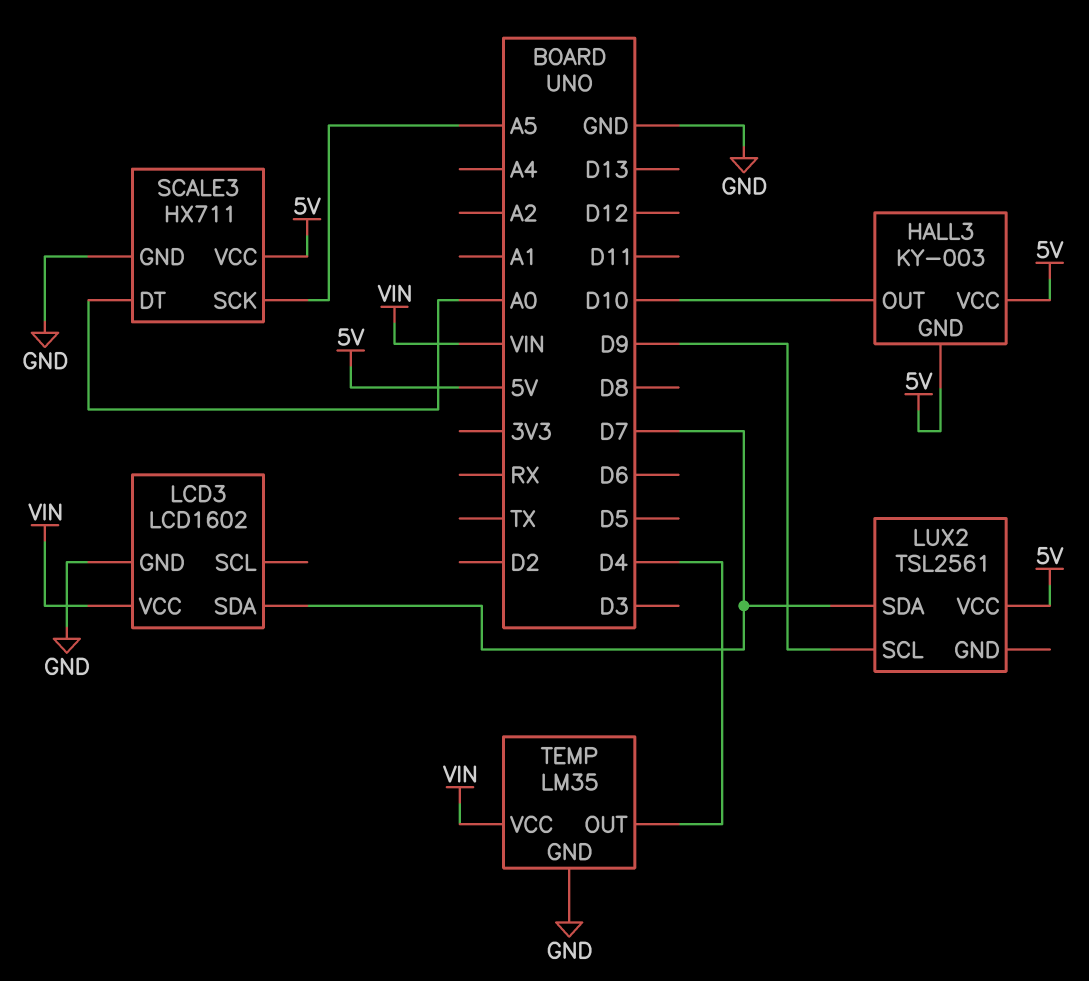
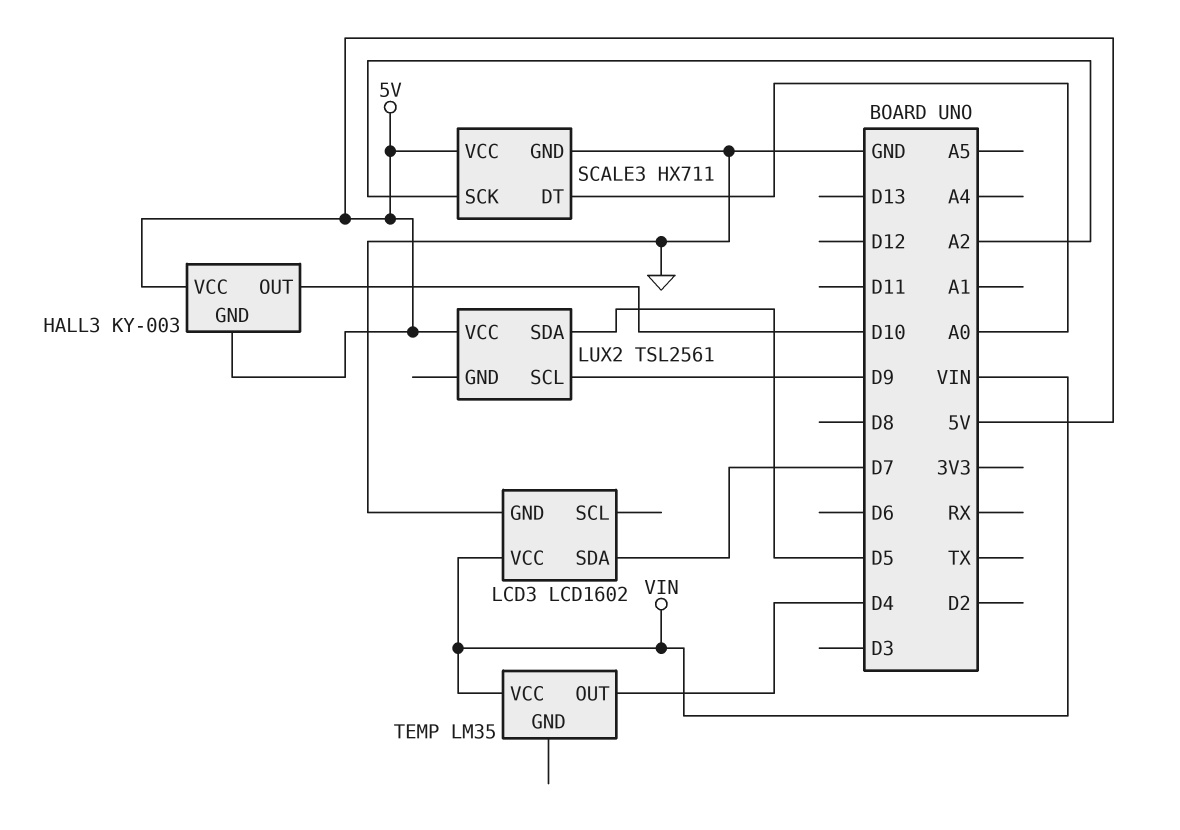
LUX2 pin SDA: D7 -> D5
SCALE3 pin SCK: A5 -> A2
TEMP pin GND: GND -> none

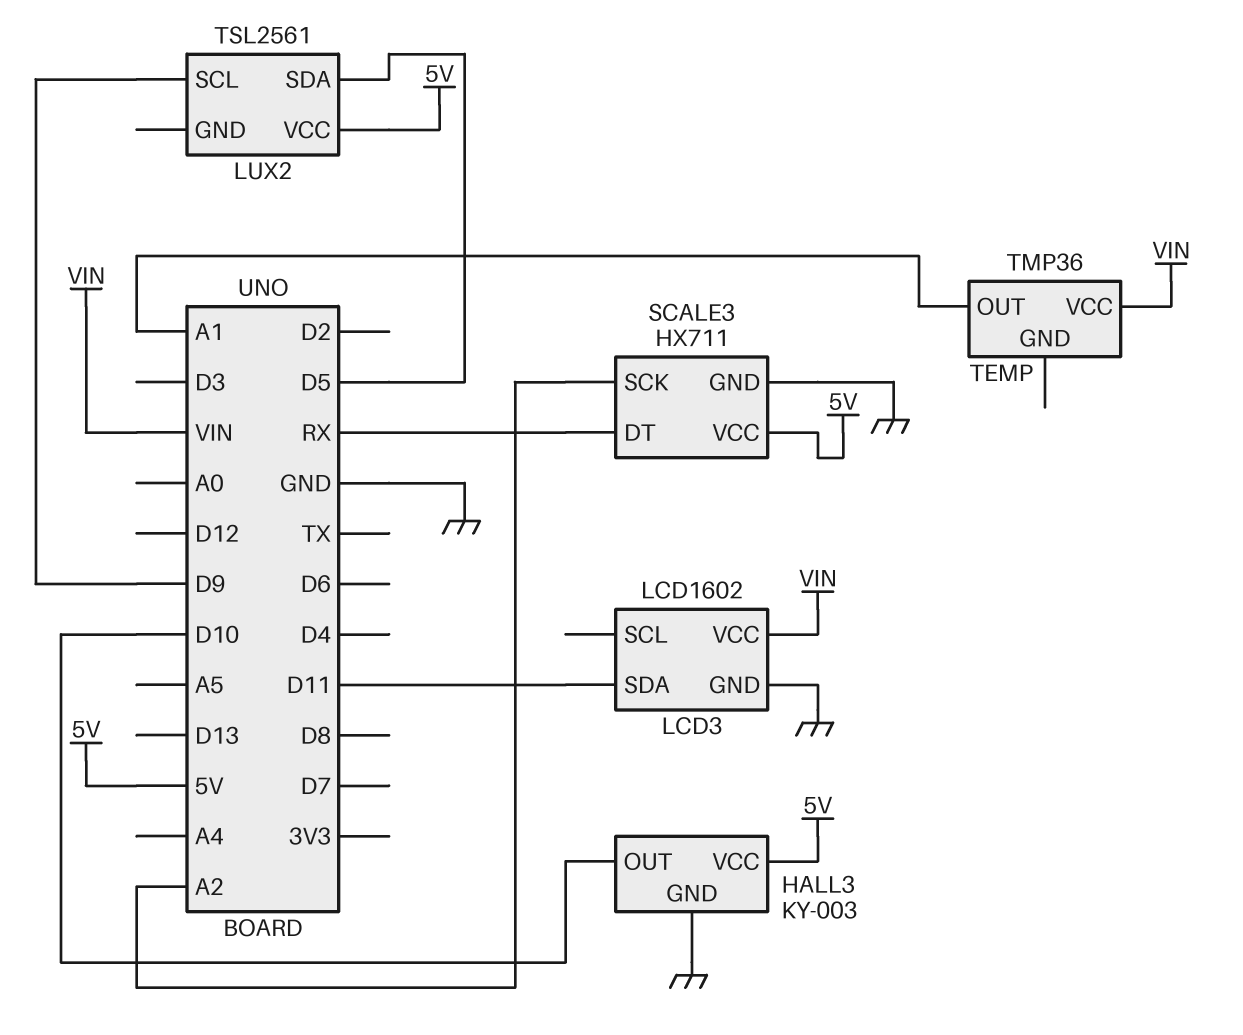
HALL3 pin GND: 5V -> GND
LCD3 pin SDA: D7 -> D11
SCALE3 pin DT: A0 -> RX
TEMP: LM35 -> TMP36
TEMP pin OUT: D4 -> A1

